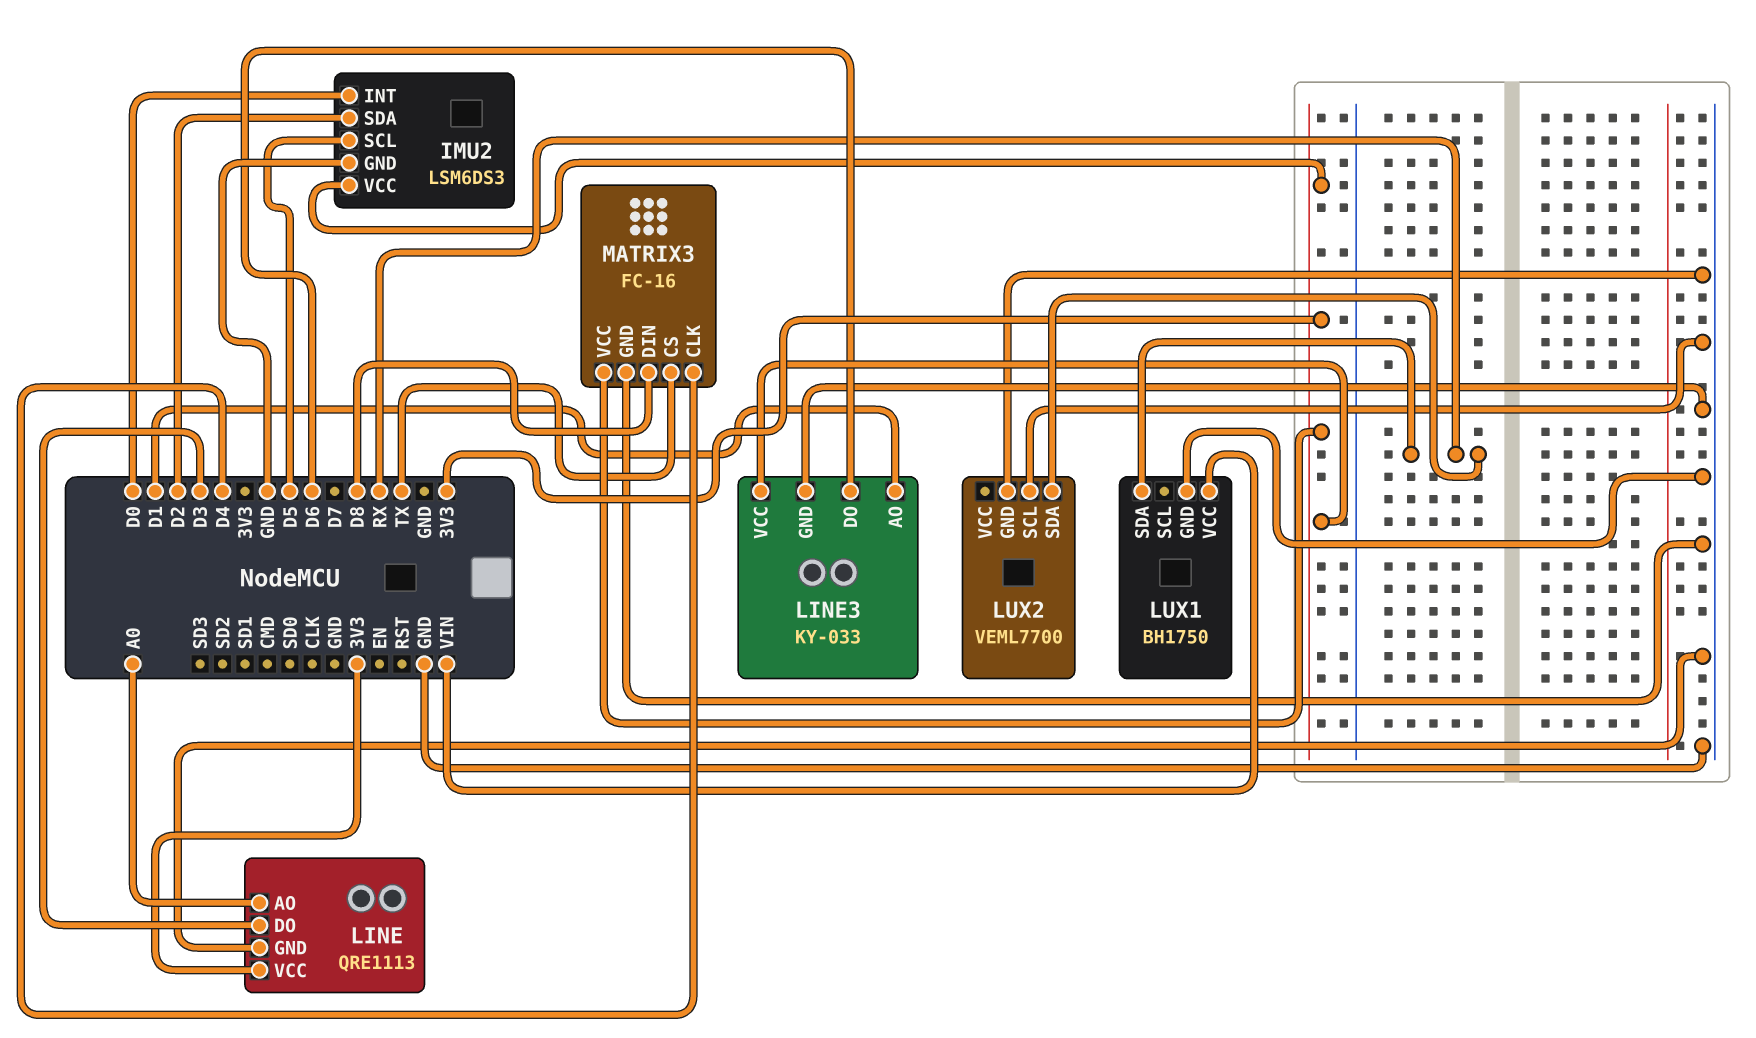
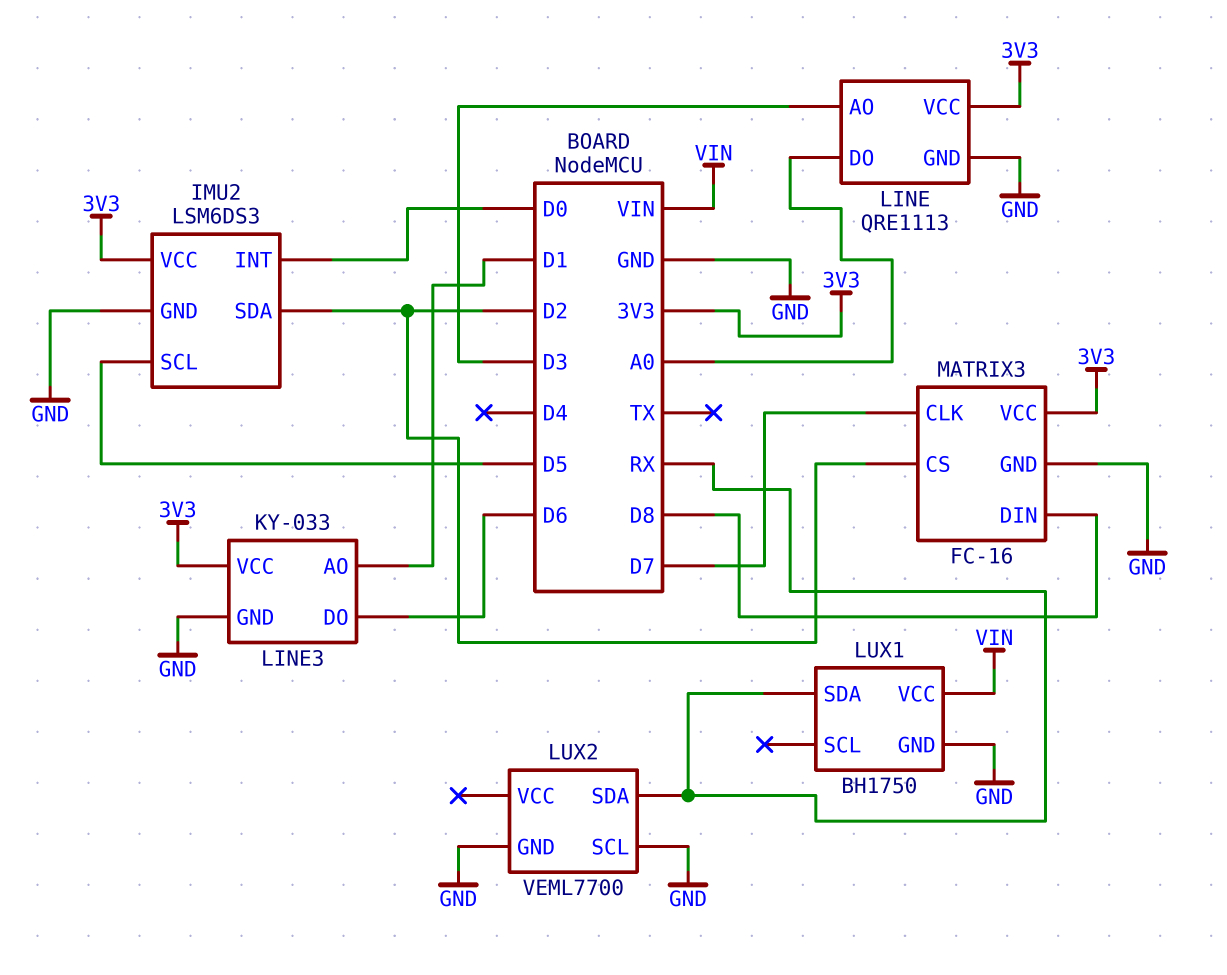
LINE pin AO: A0 -> D3
LINE pin DO: D3 -> A0
MATRIX3 pin CLK: D4 -> D7
MATRIX3 pin CS: TX -> D2

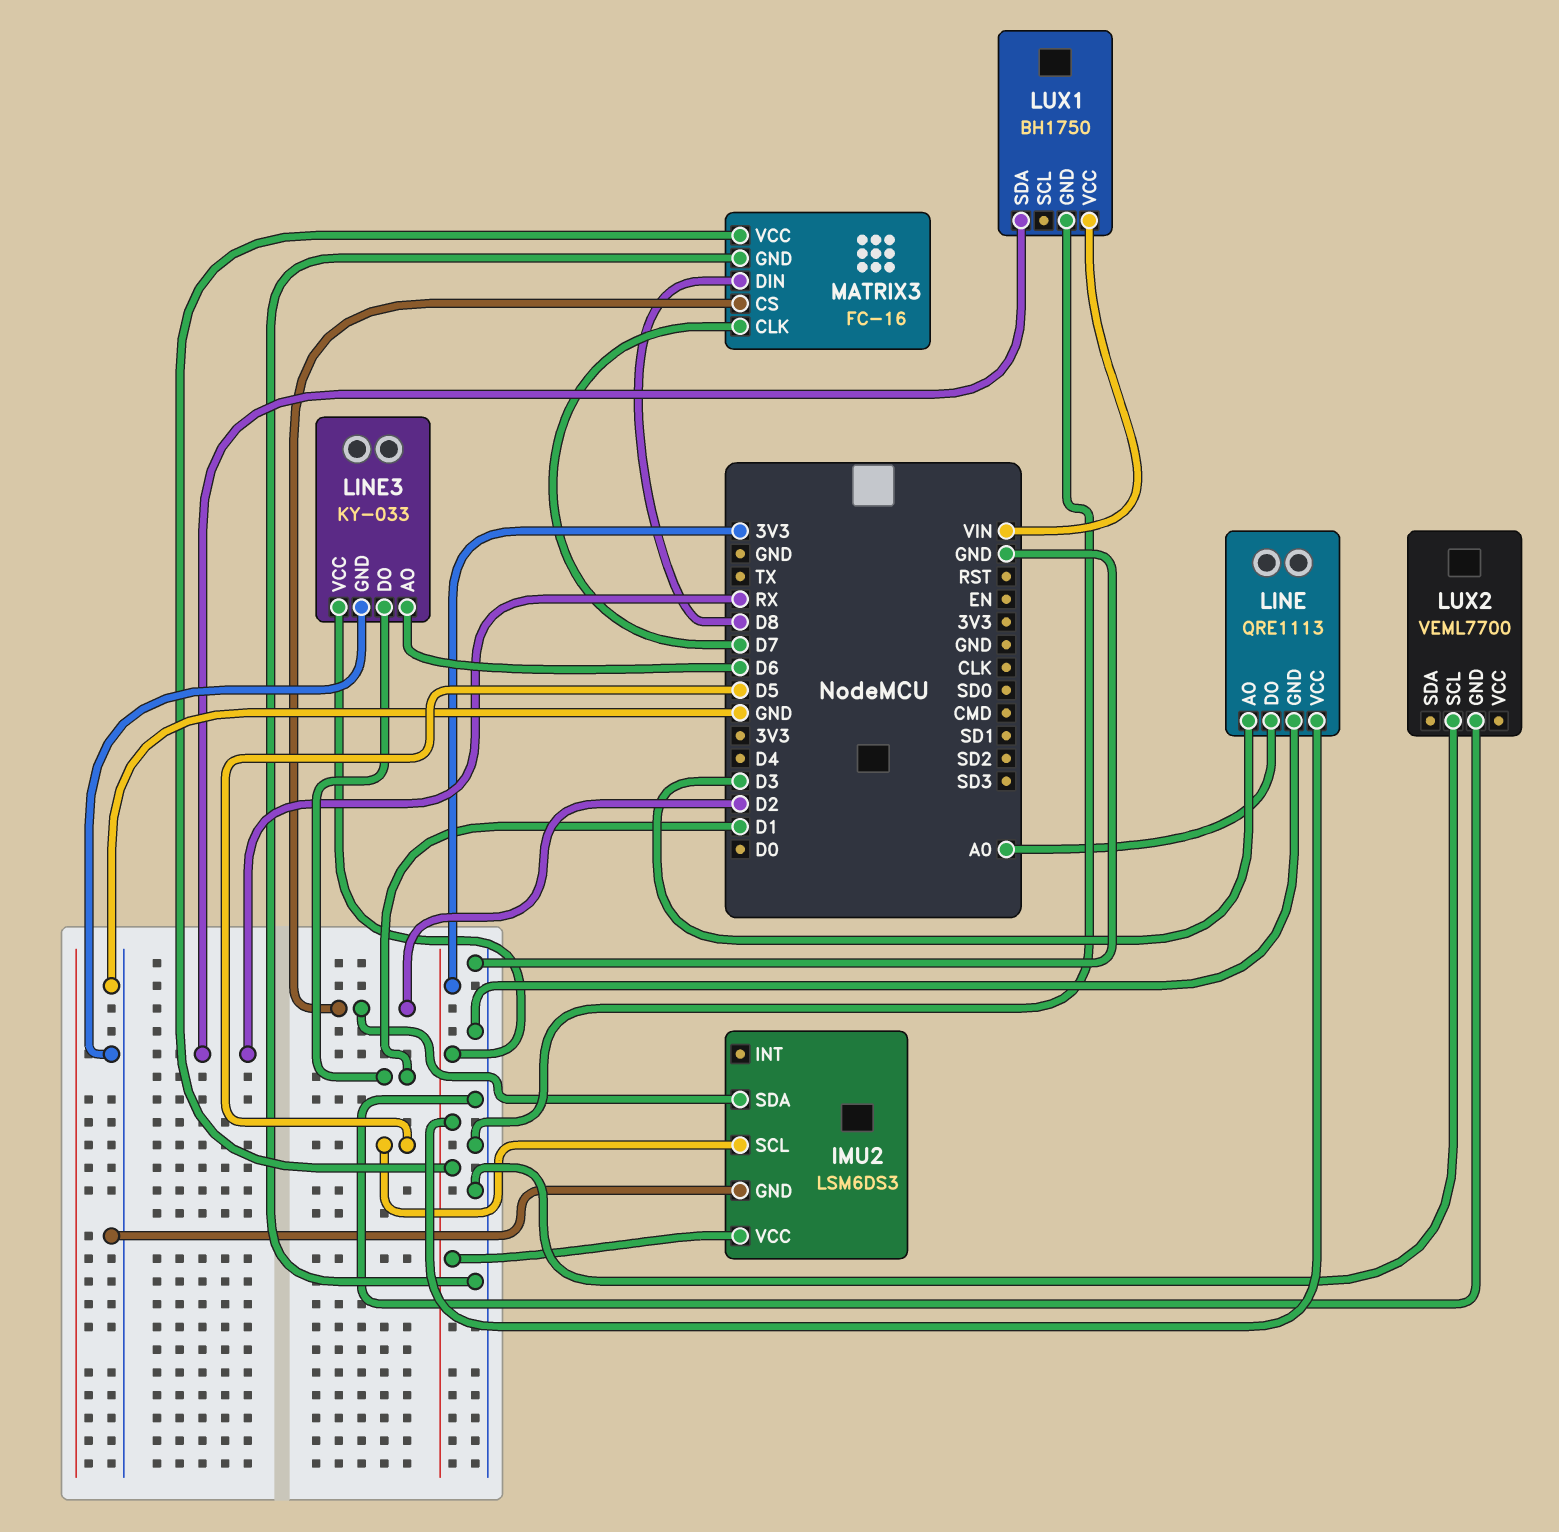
IMU2 pin INT: D0 -> none
LINE3 pin AO: D1 -> D6
LINE3 pin DO: D6 -> D1
LUX2 pin SDA: RX -> none

